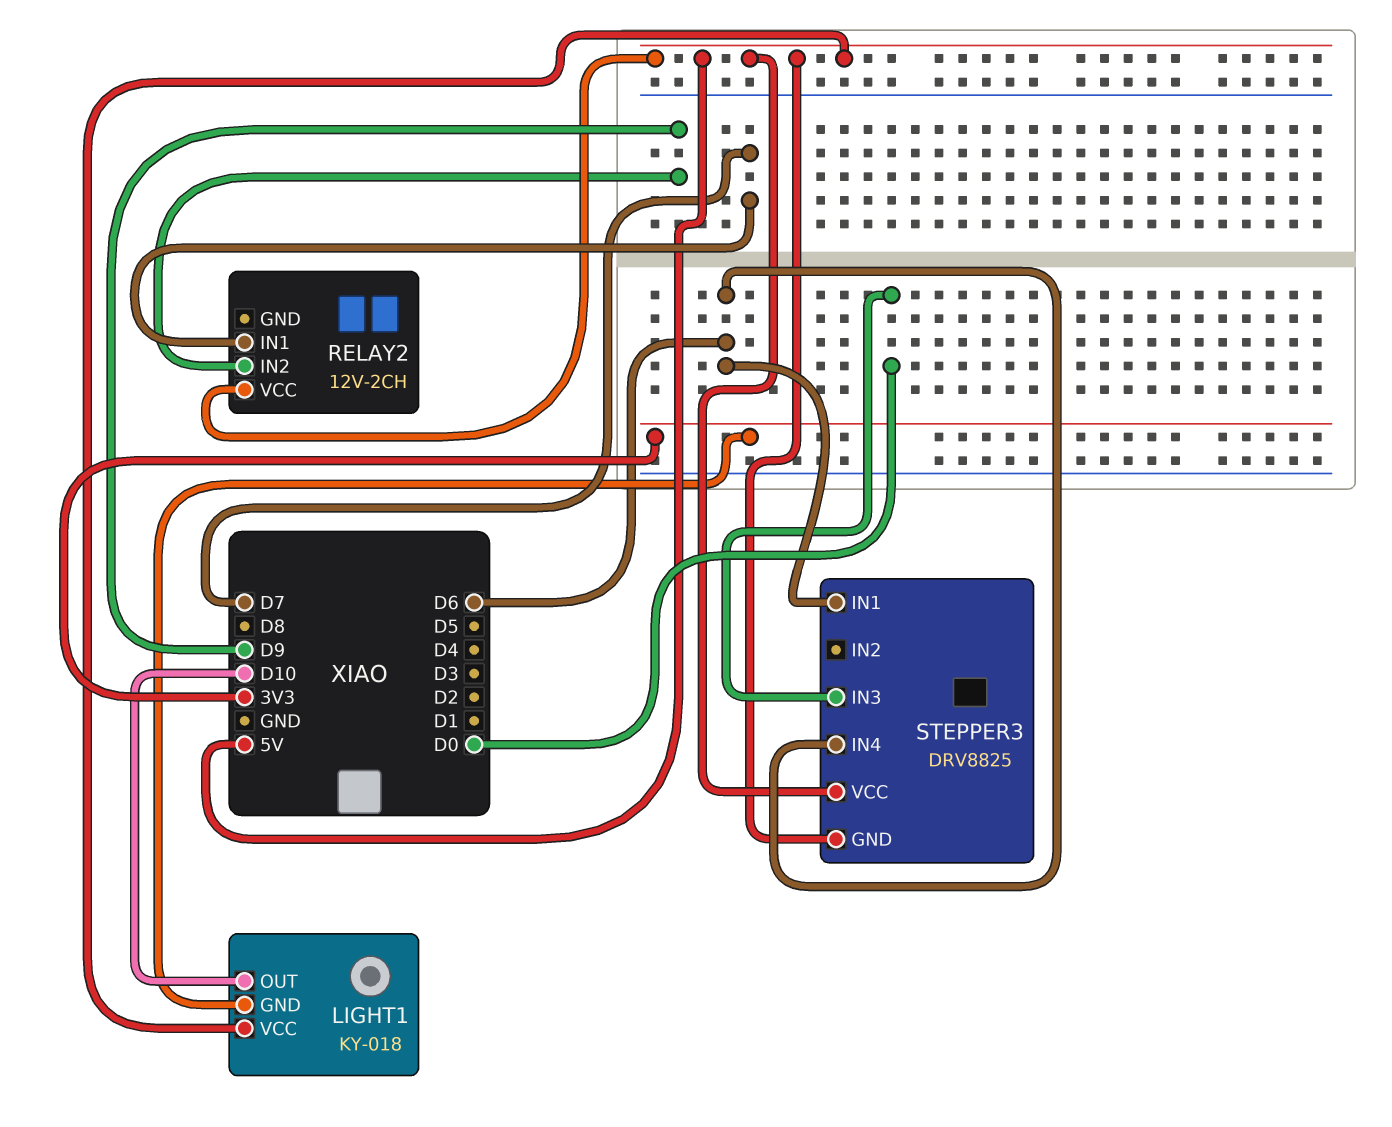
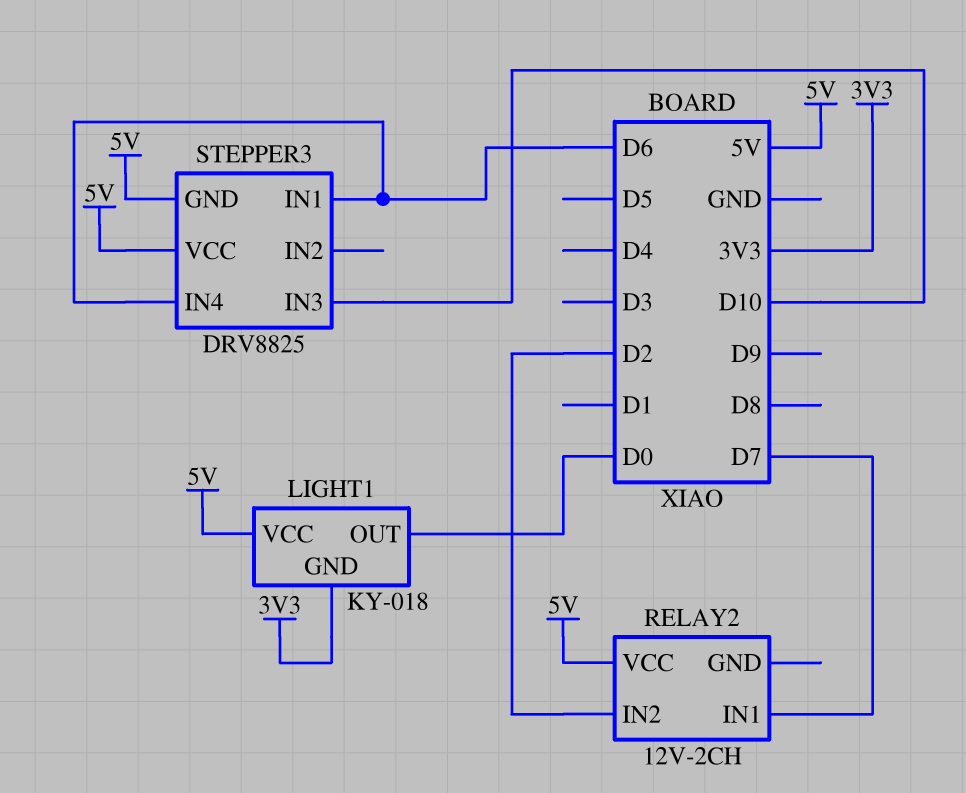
LIGHT1 pin OUT: D10 -> D0
RELAY2 pin IN2: D9 -> D2
STEPPER3 pin IN3: D0 -> D10

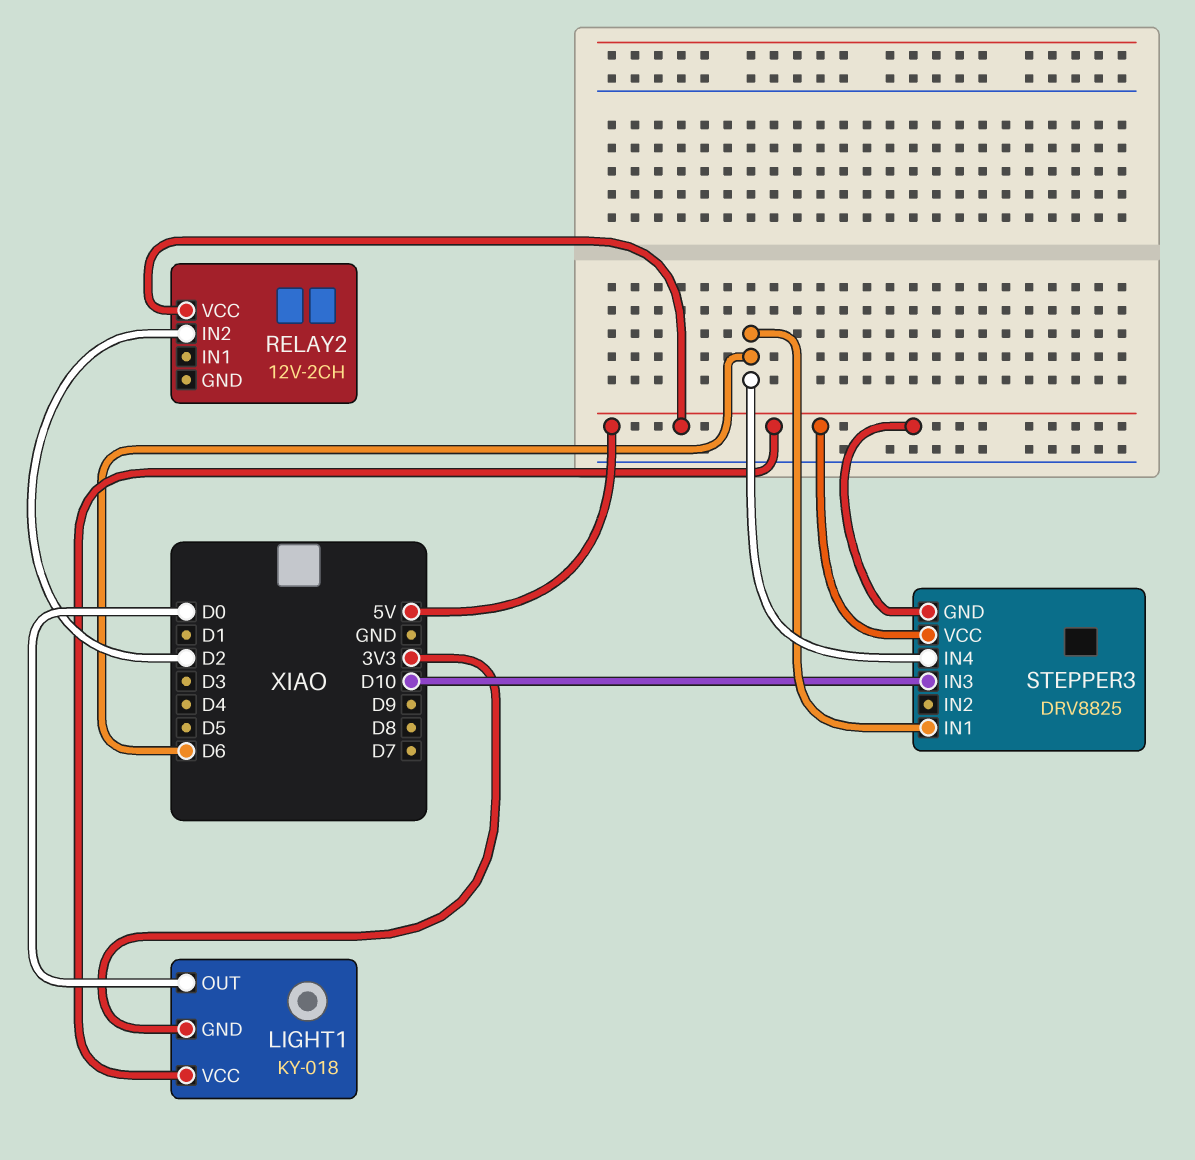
RELAY2 pin IN1: D7 -> none

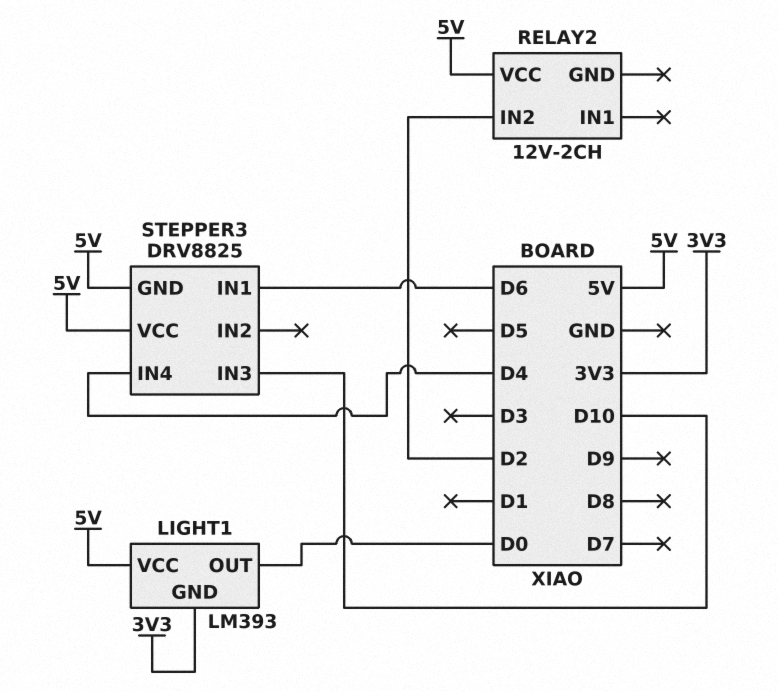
LIGHT1: KY-018 -> LM393
STEPPER3 pin IN4: D6 -> D4

